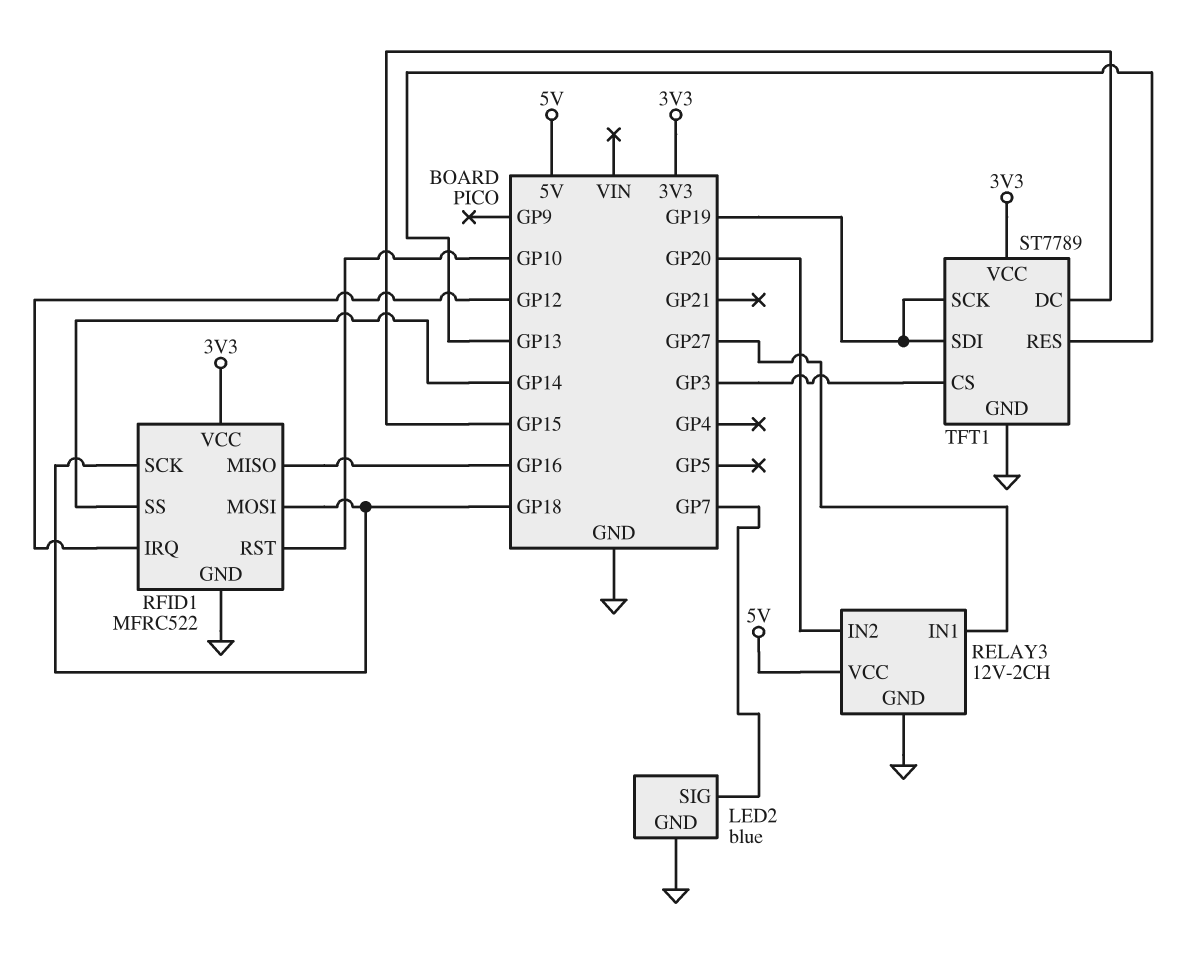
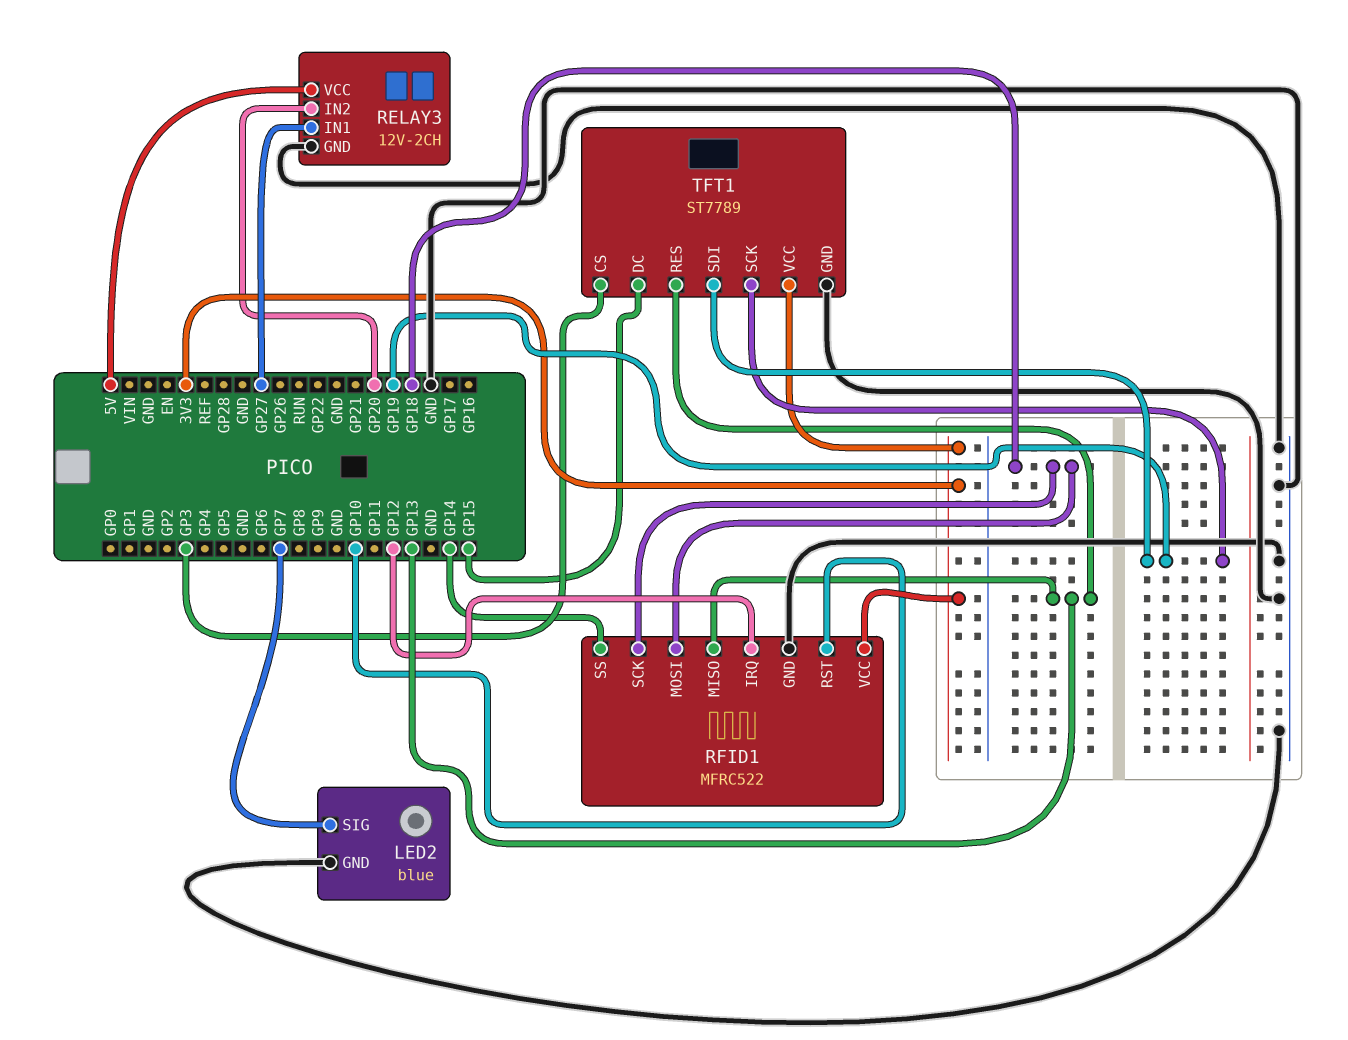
RFID1 pin MISO: GP16 -> GP13

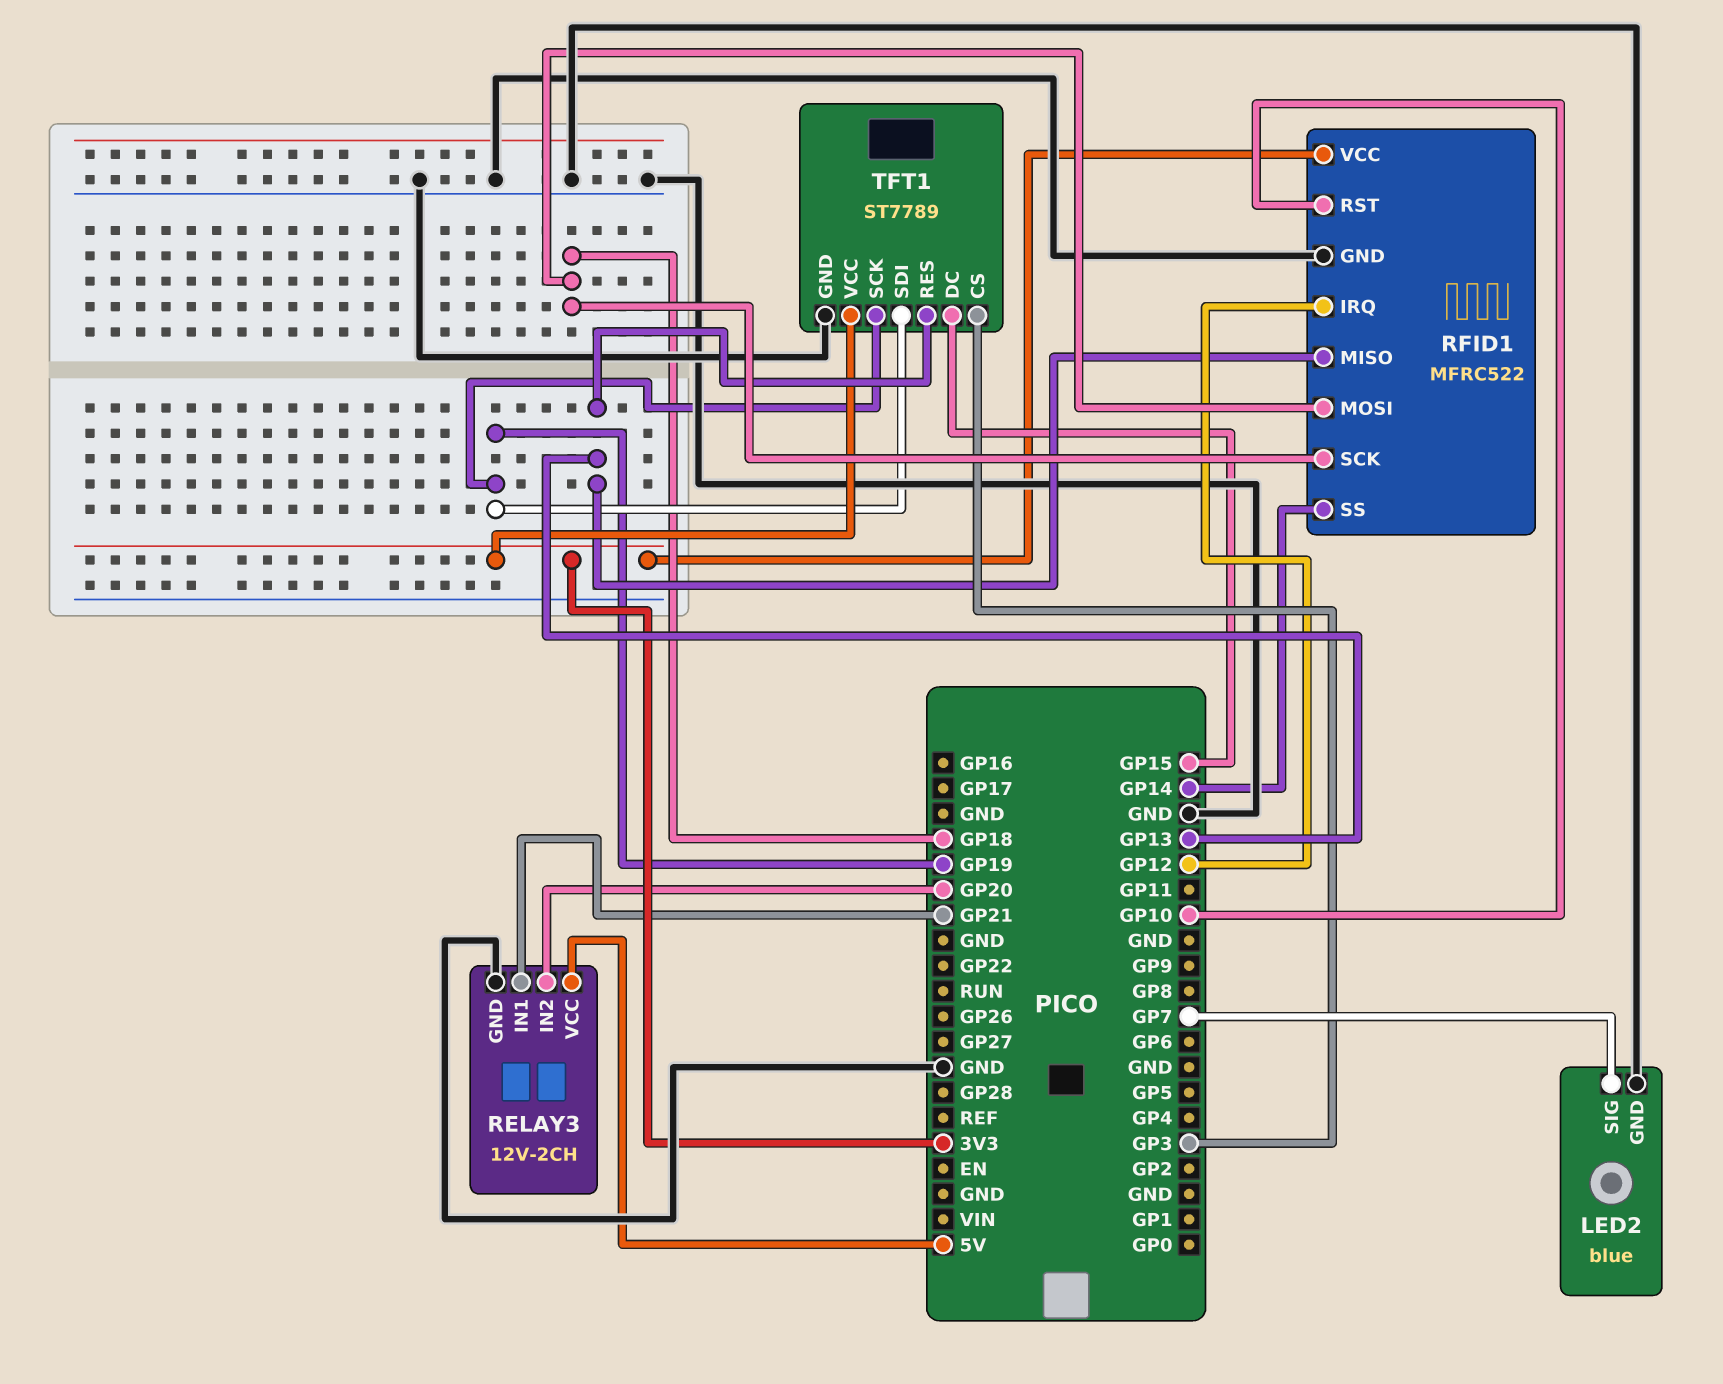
RELAY3 pin IN1: GP27 -> GP21

